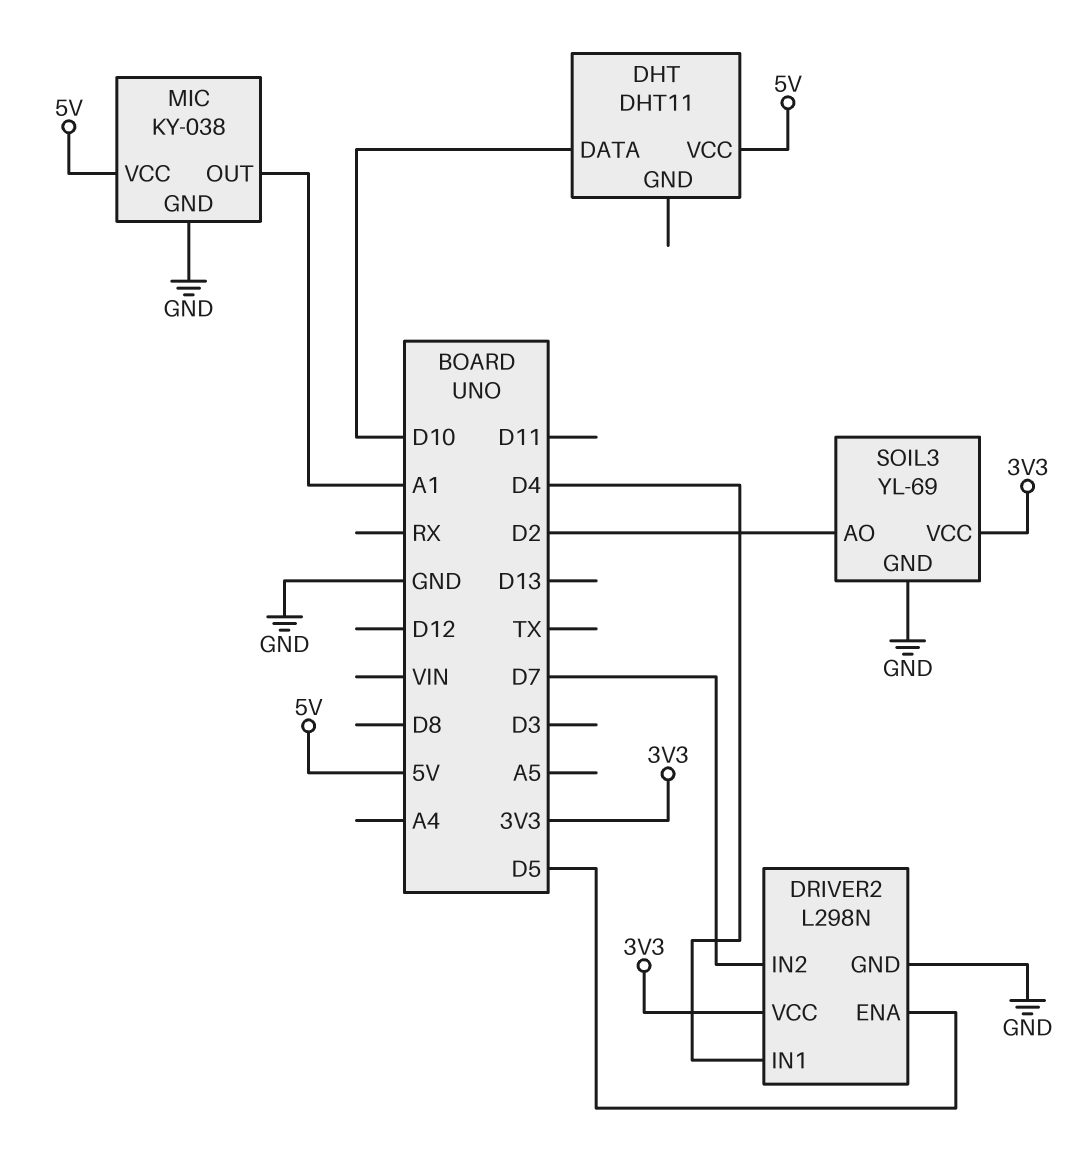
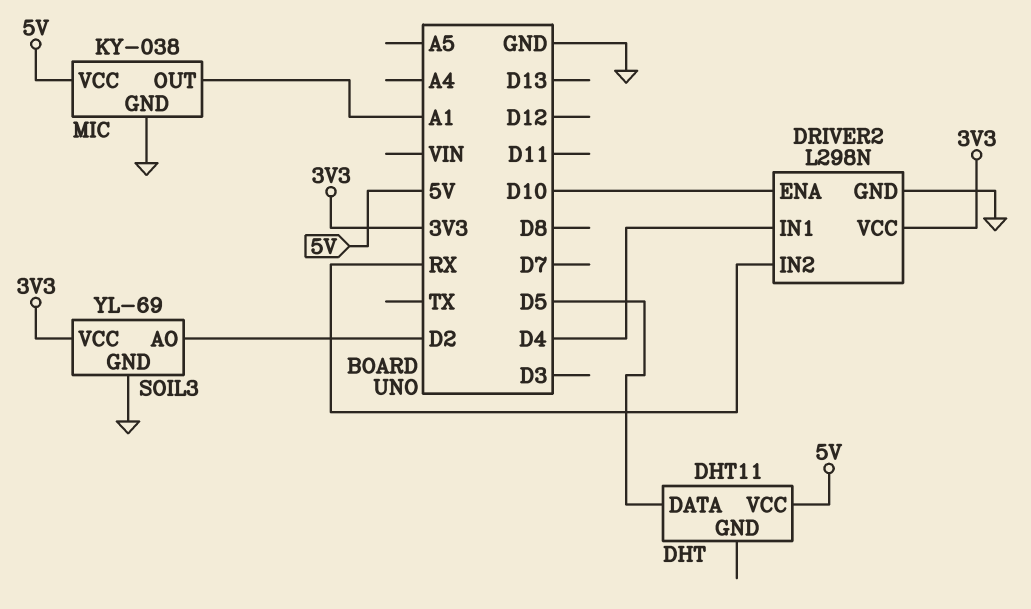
DHT pin DATA: D10 -> D5
DRIVER2 pin ENA: D5 -> D10
DRIVER2 pin IN2: D7 -> RX

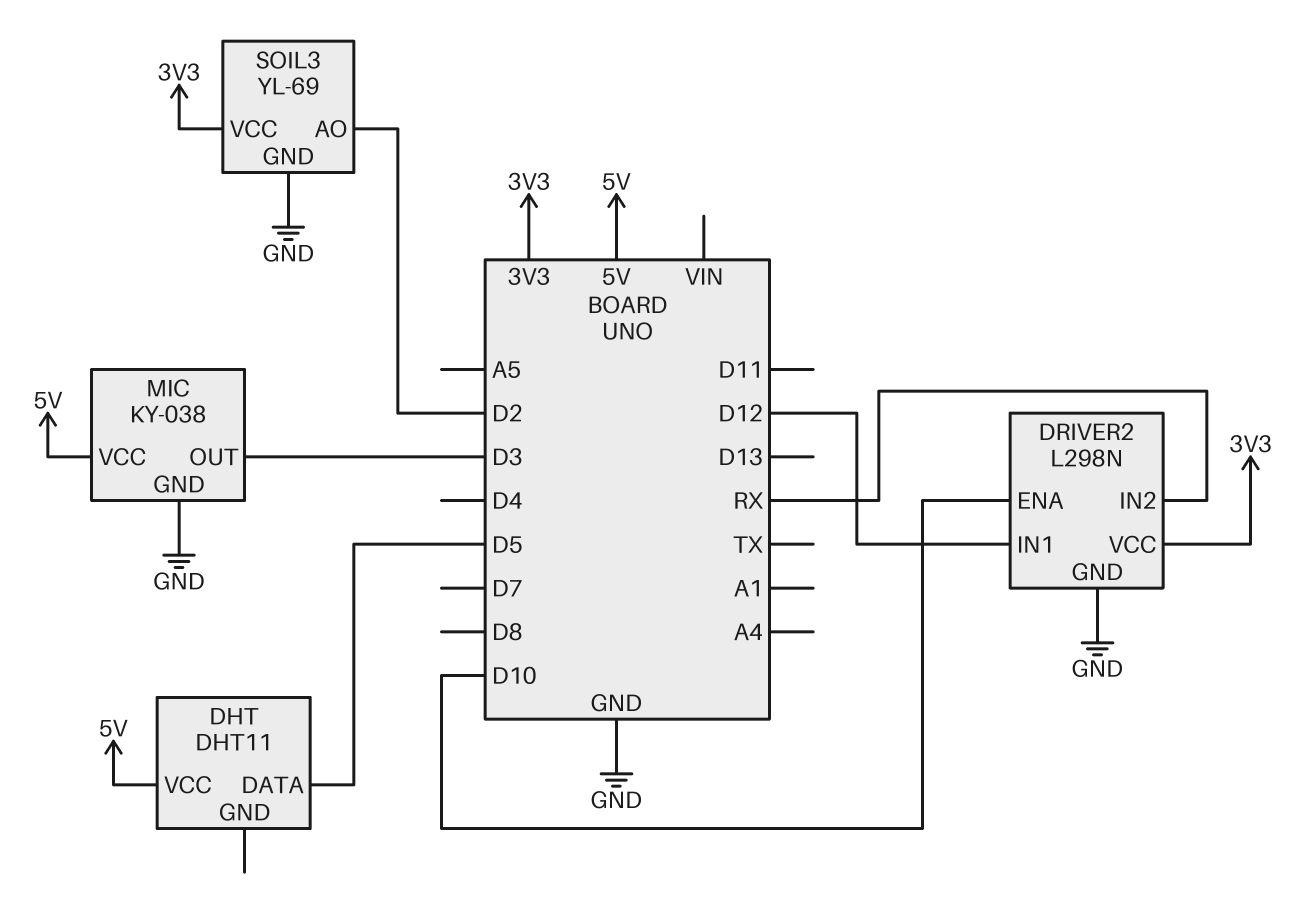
DRIVER2 pin IN1: D4 -> D12
MIC pin OUT: A1 -> D3

